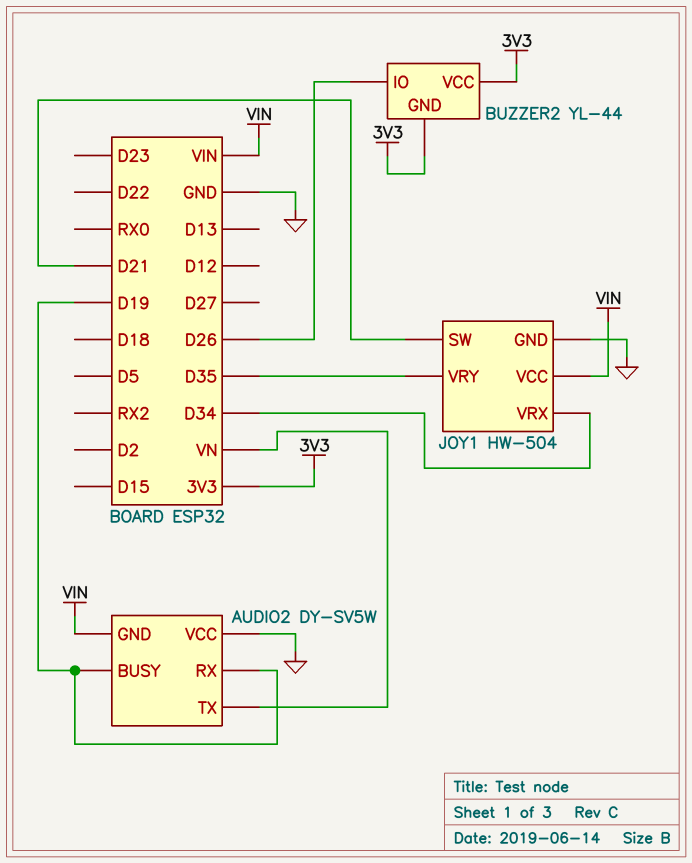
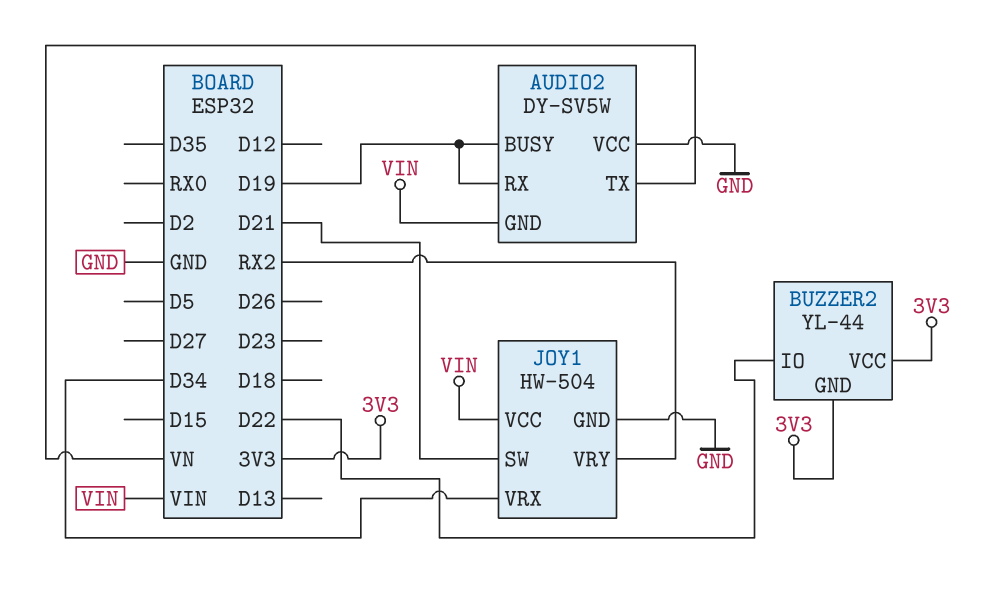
BUZZER2 pin IO: D26 -> D22
JOY1 pin VRY: D35 -> RX2

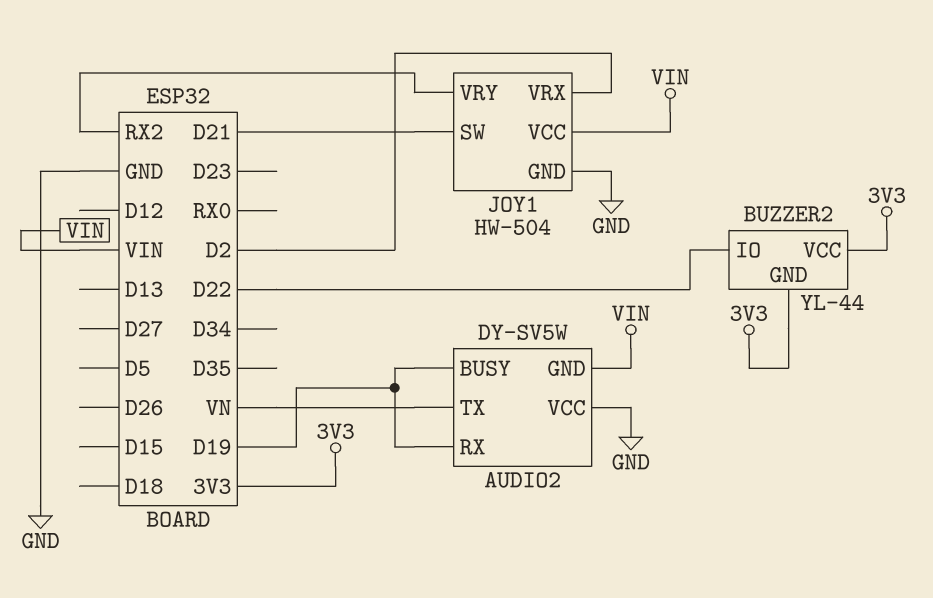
JOY1 pin VRX: D34 -> D2

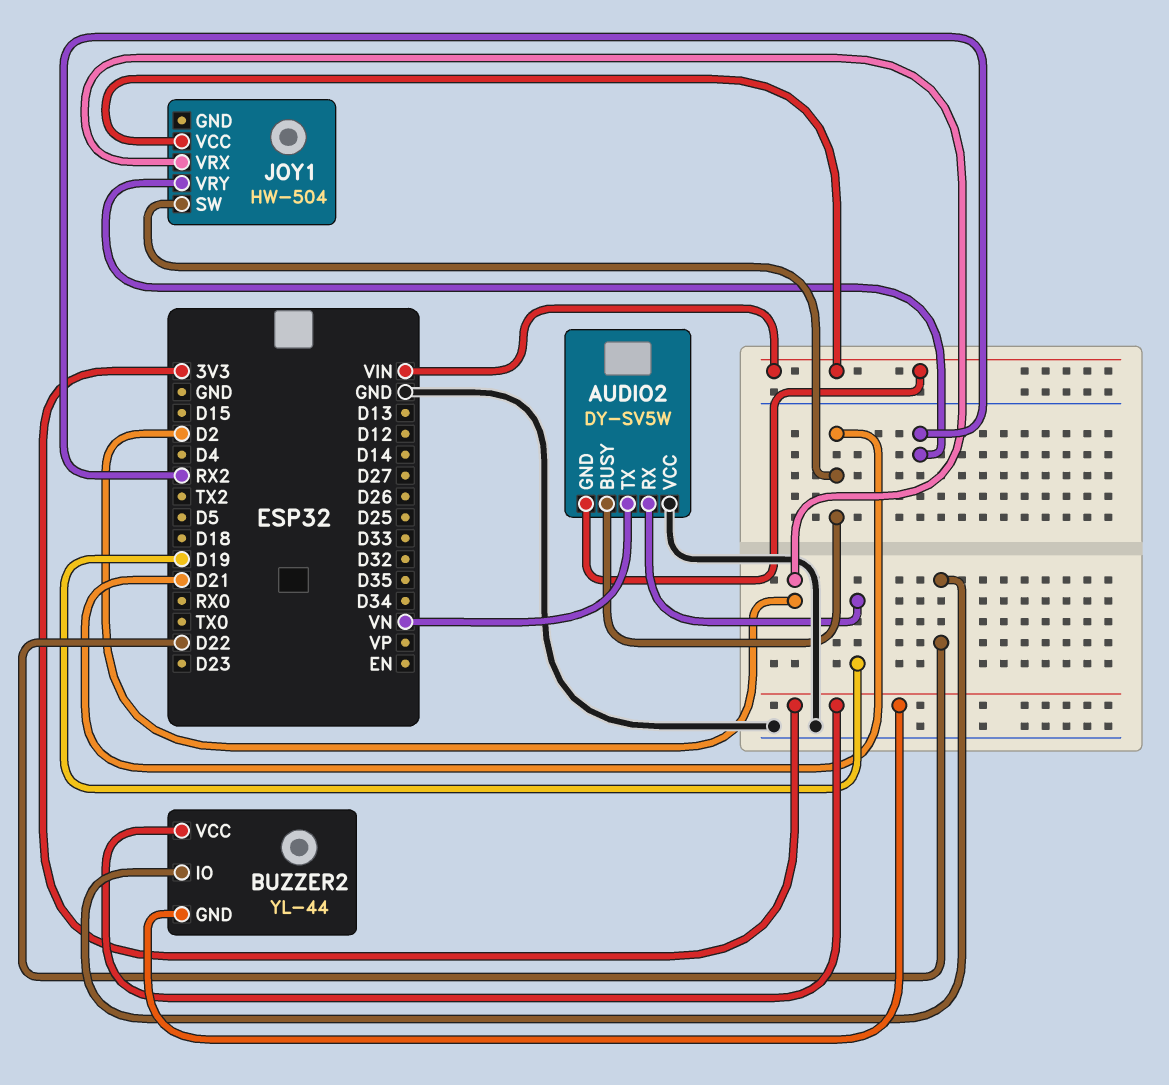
AUDIO2 pin BUSY: D19 -> D21
JOY1 pin GND: GND -> none

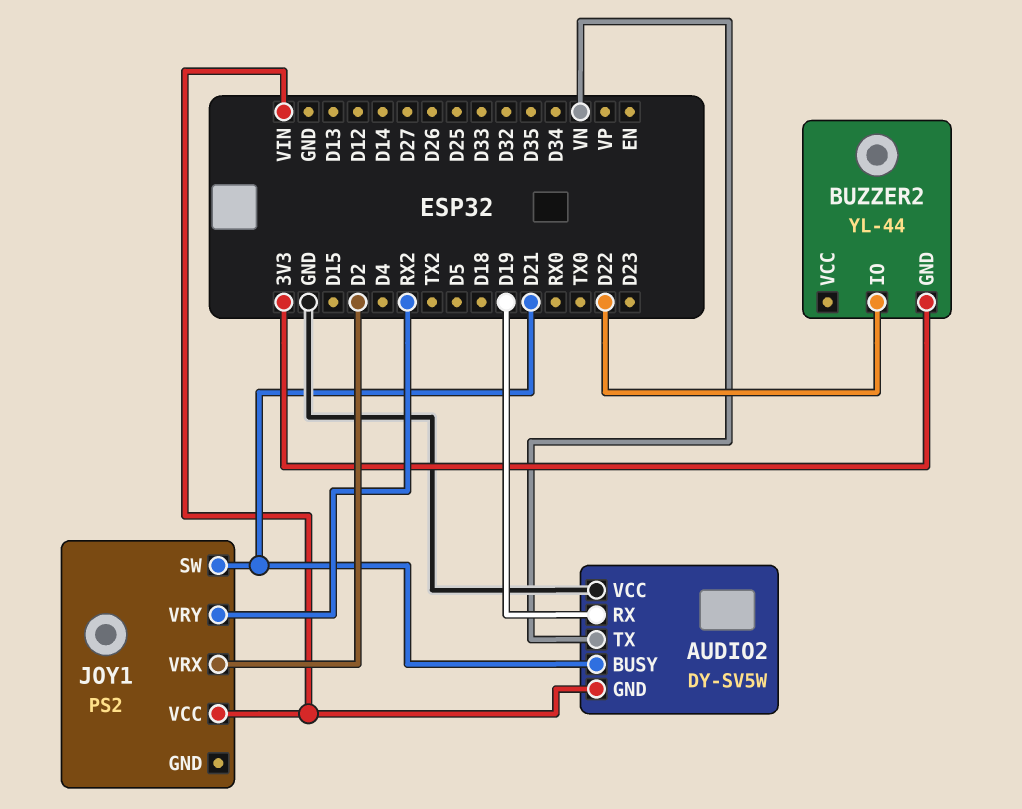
BUZZER2 pin VCC: 3V3 -> none
JOY1: HW-504 -> PS2

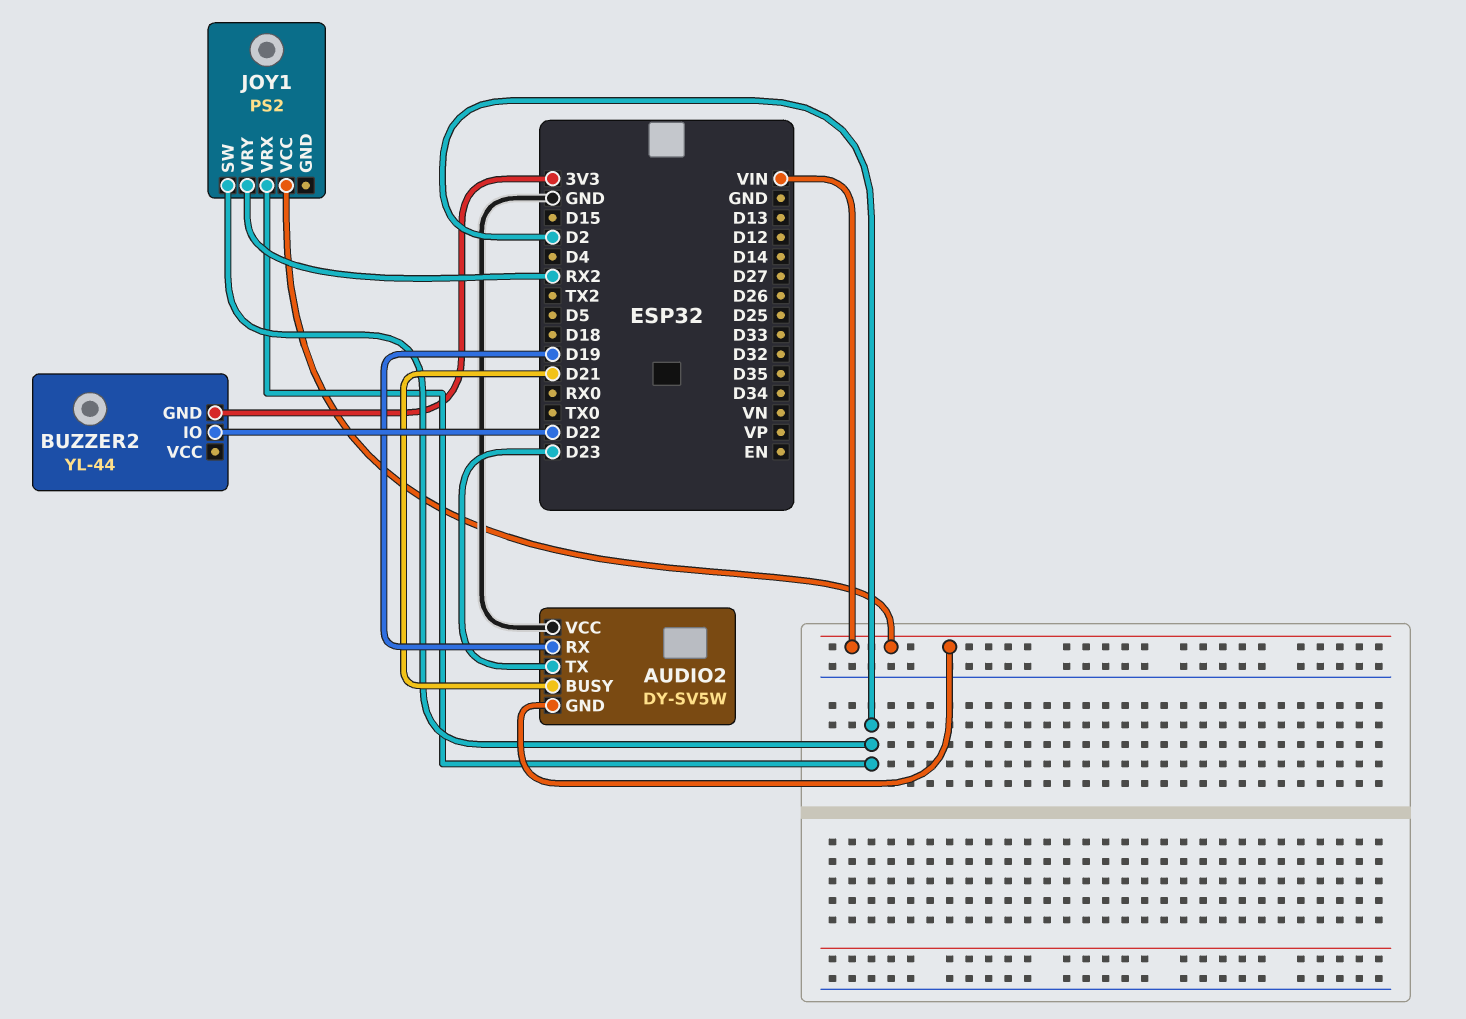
AUDIO2 pin TX: VN -> D23
JOY1 pin SW: D21 -> D2

